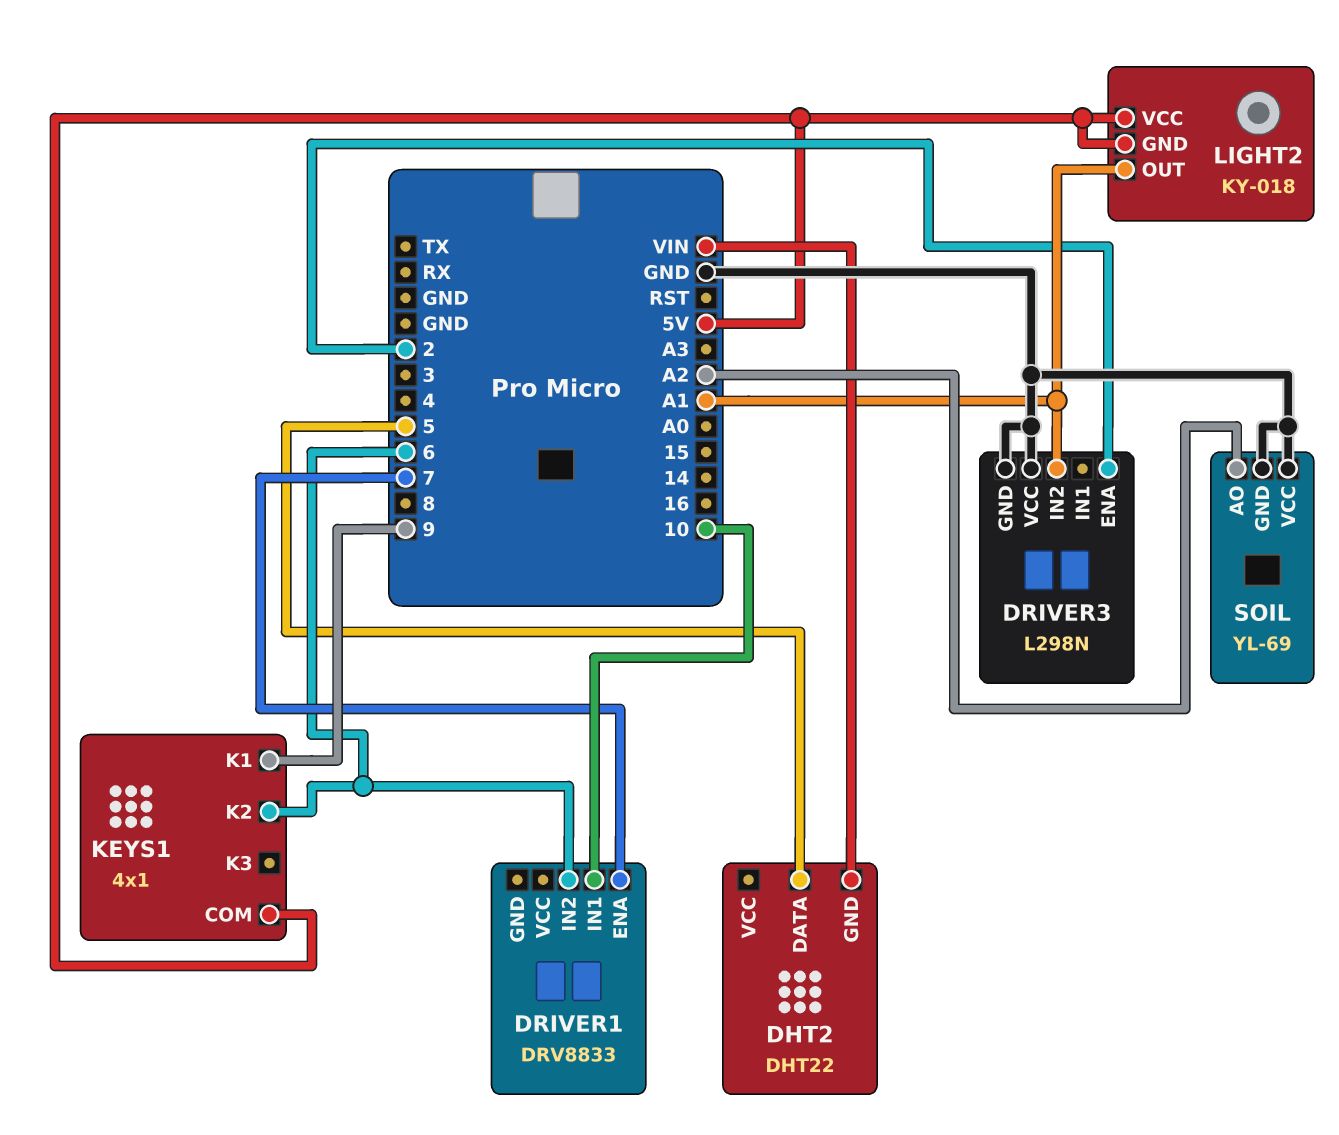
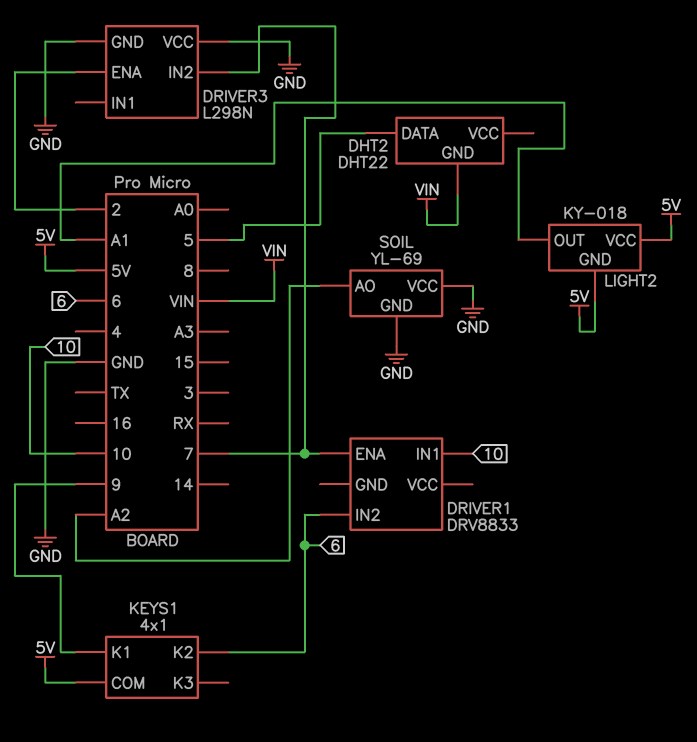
DRIVER3 pin IN2: A1 -> 7

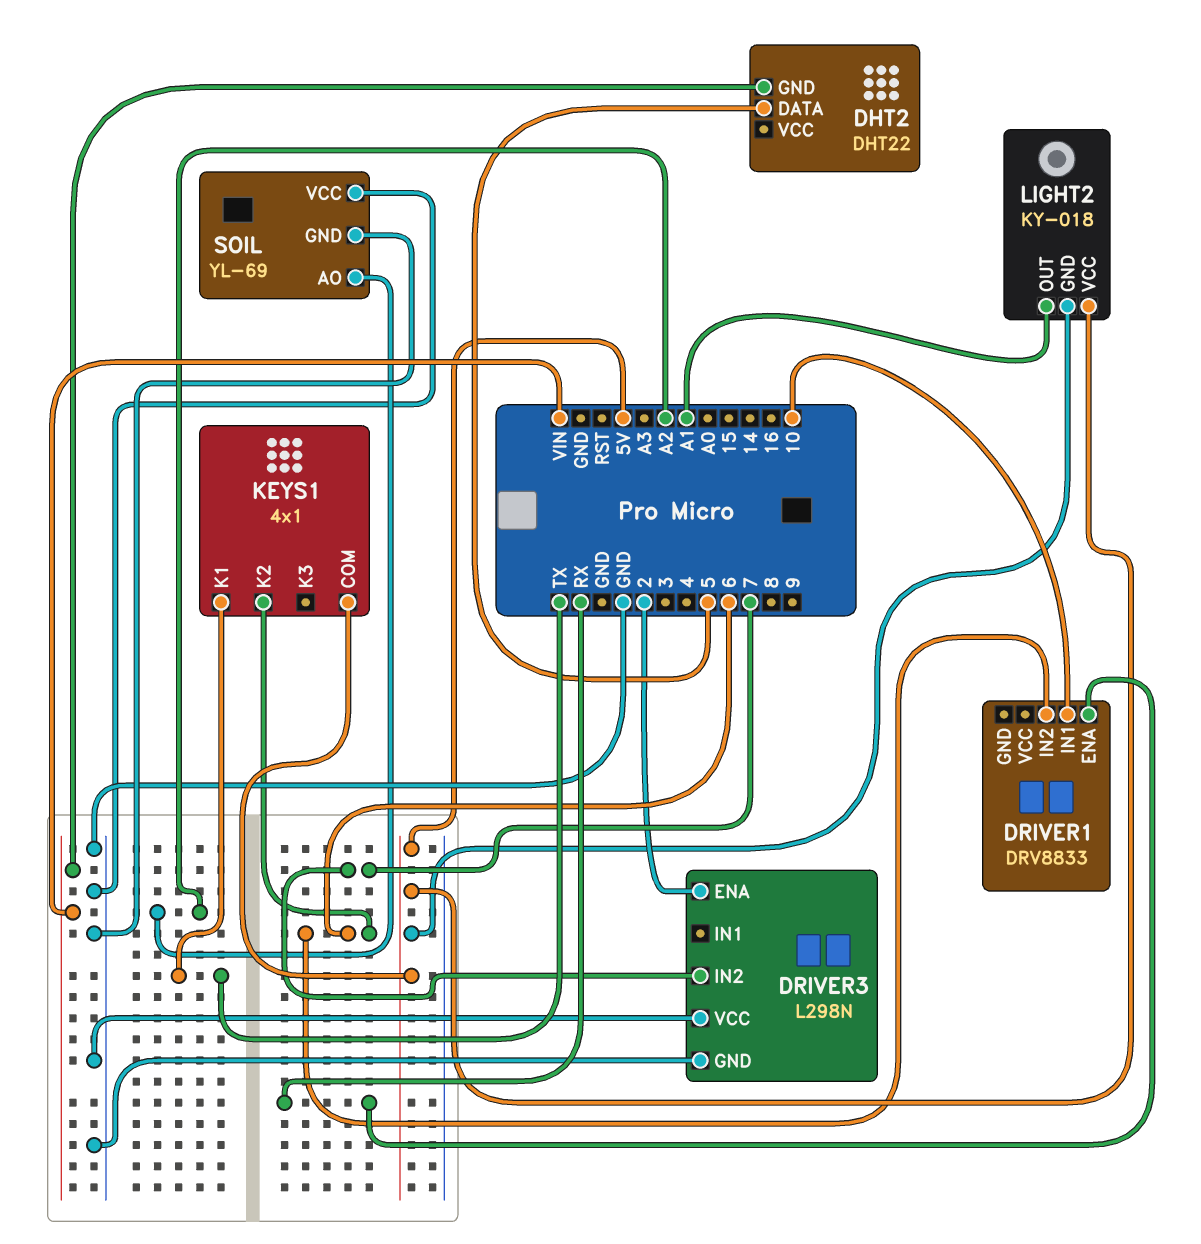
DRIVER1 pin ENA: 7 -> RX
KEYS1 pin K1: 9 -> TX

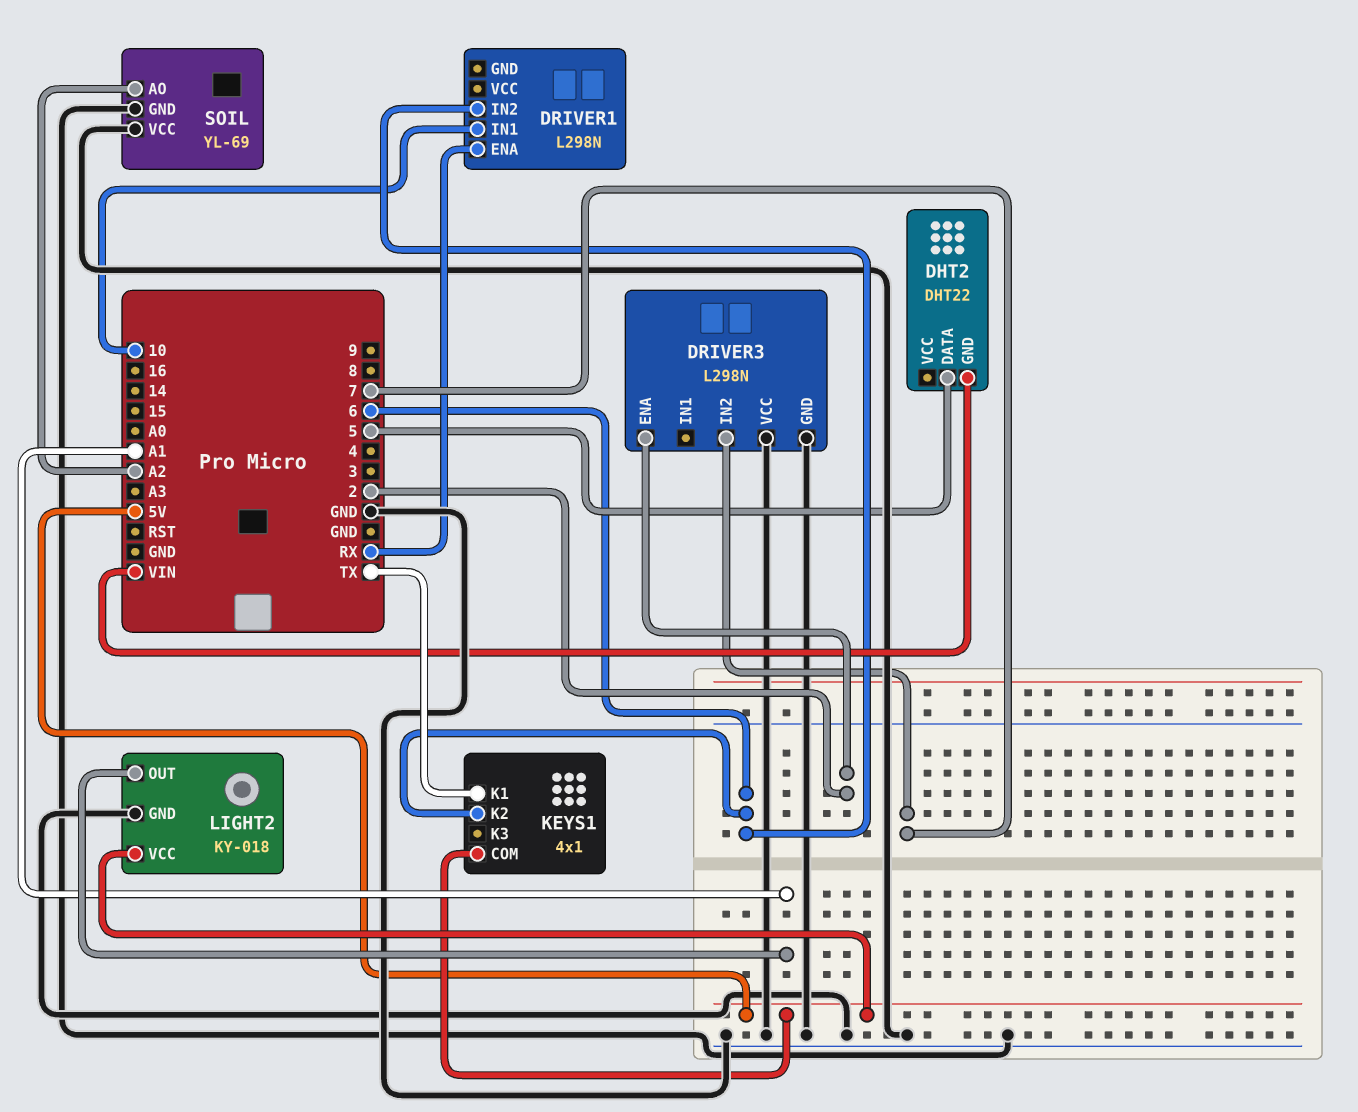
DRIVER1: DRV8833 -> L298N
LIGHT2 pin GND: 5V -> GND

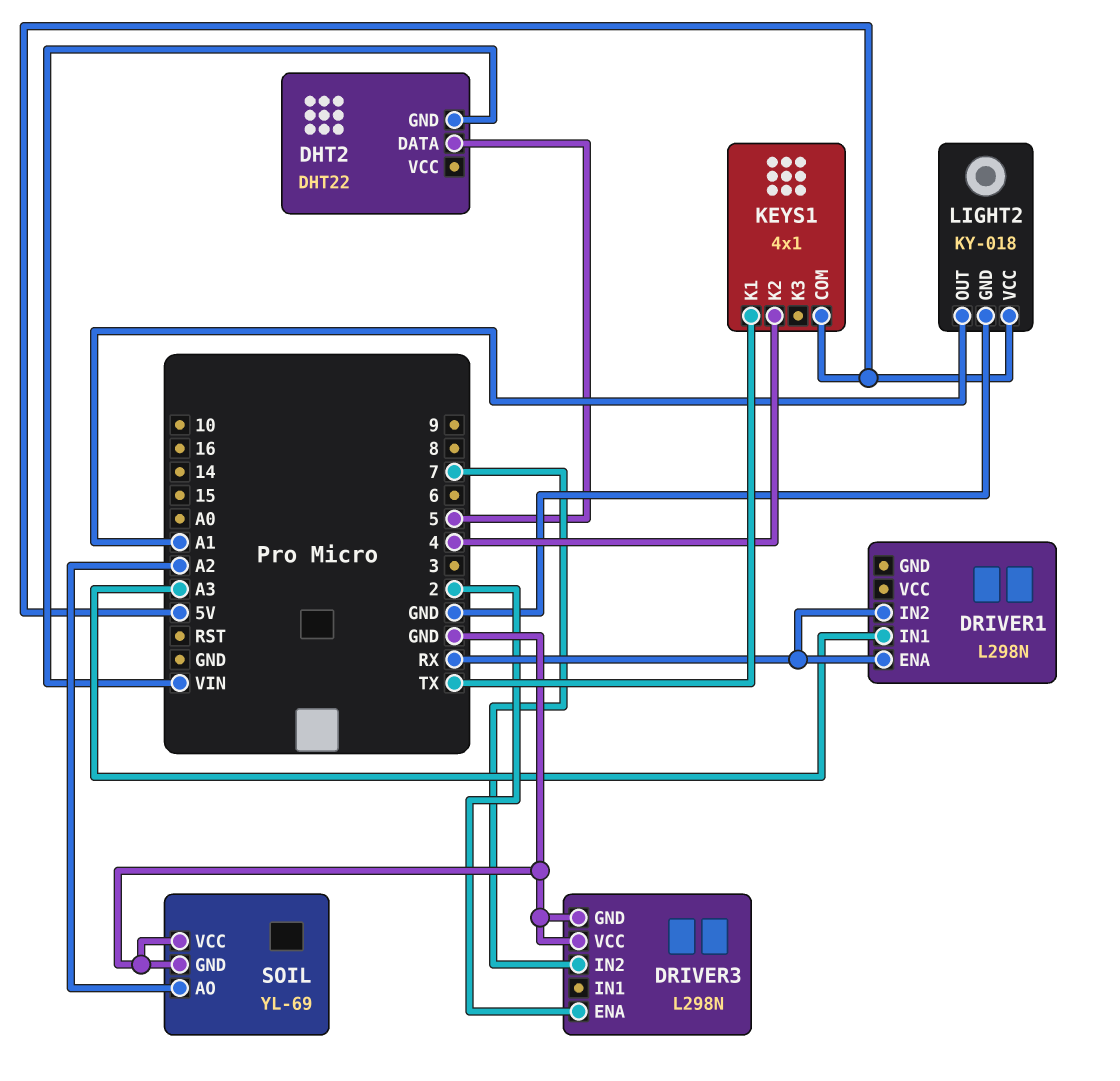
DRIVER1 pin IN1: 10 -> A3
DRIVER1 pin IN2: 6 -> RX
KEYS1 pin K2: 6 -> 4

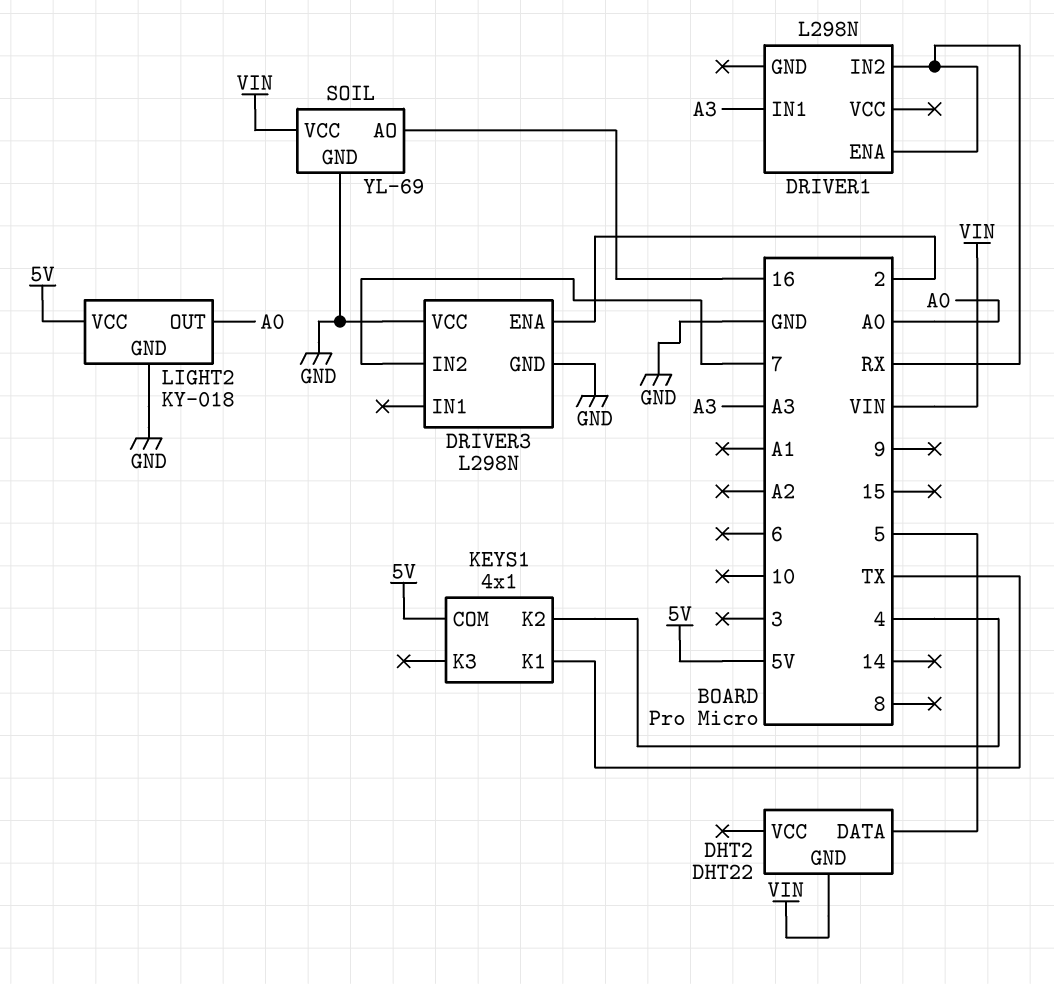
LIGHT2 pin OUT: A1 -> A0
SOIL pin AO: A2 -> 16
SOIL pin VCC: GND -> VIN

